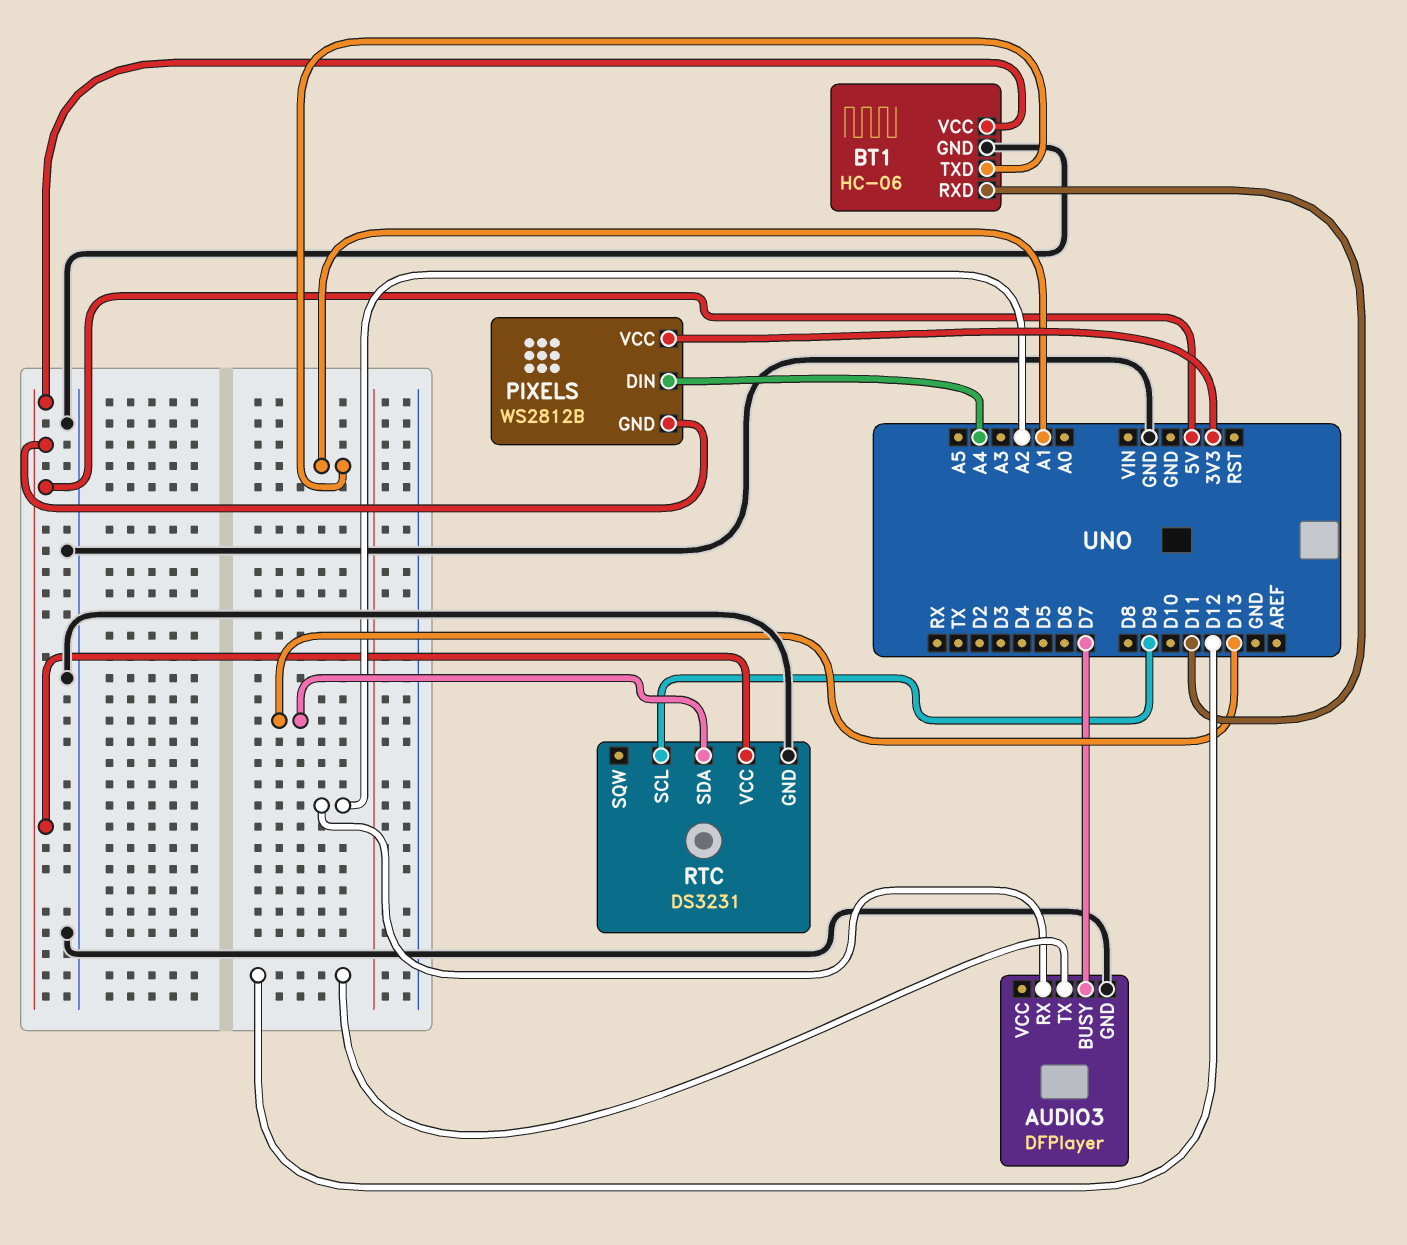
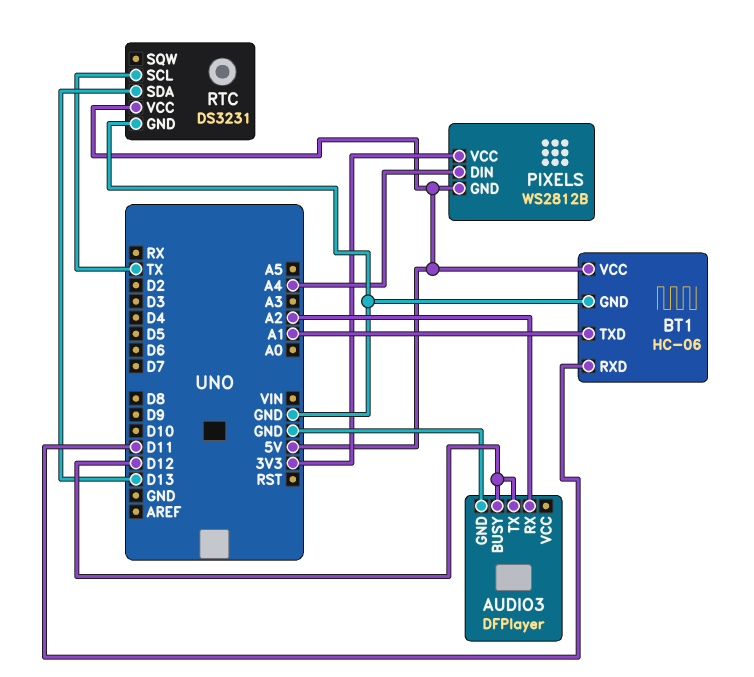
AUDIO3 pin BUSY: D7 -> D12
RTC pin SCL: D9 -> TX

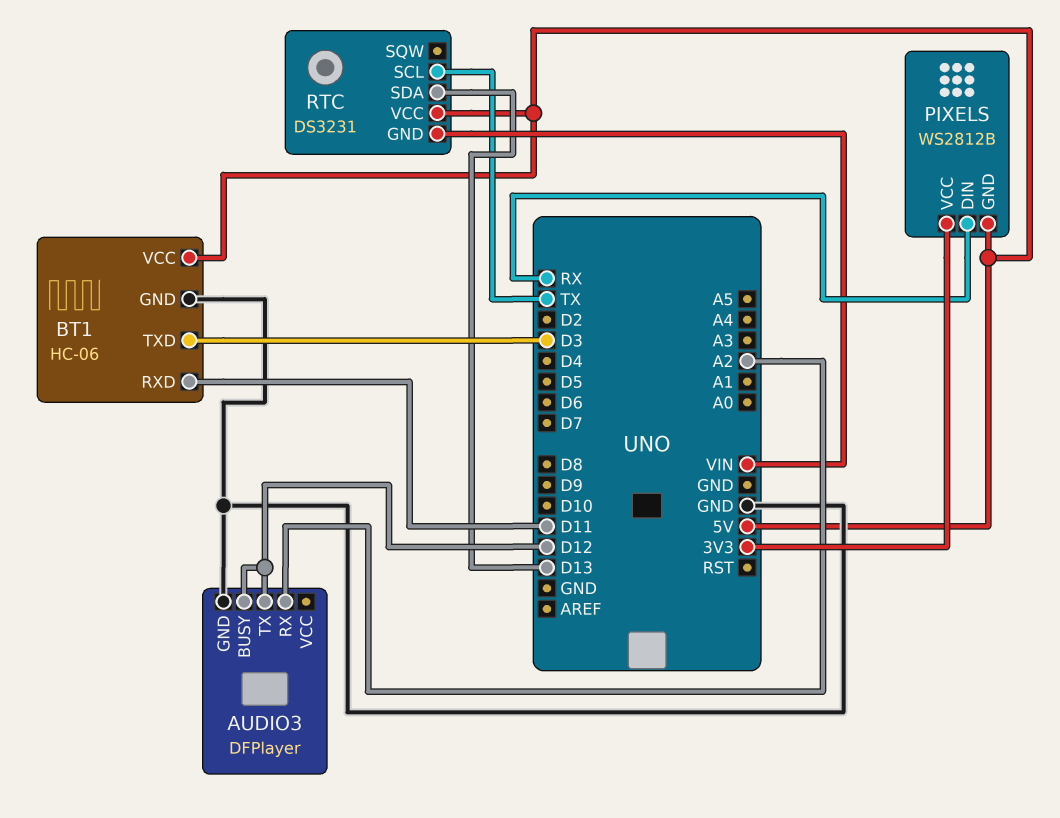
BT1 pin TXD: A1 -> D3
PIXELS pin DIN: A4 -> RX
RTC pin GND: GND -> VIN

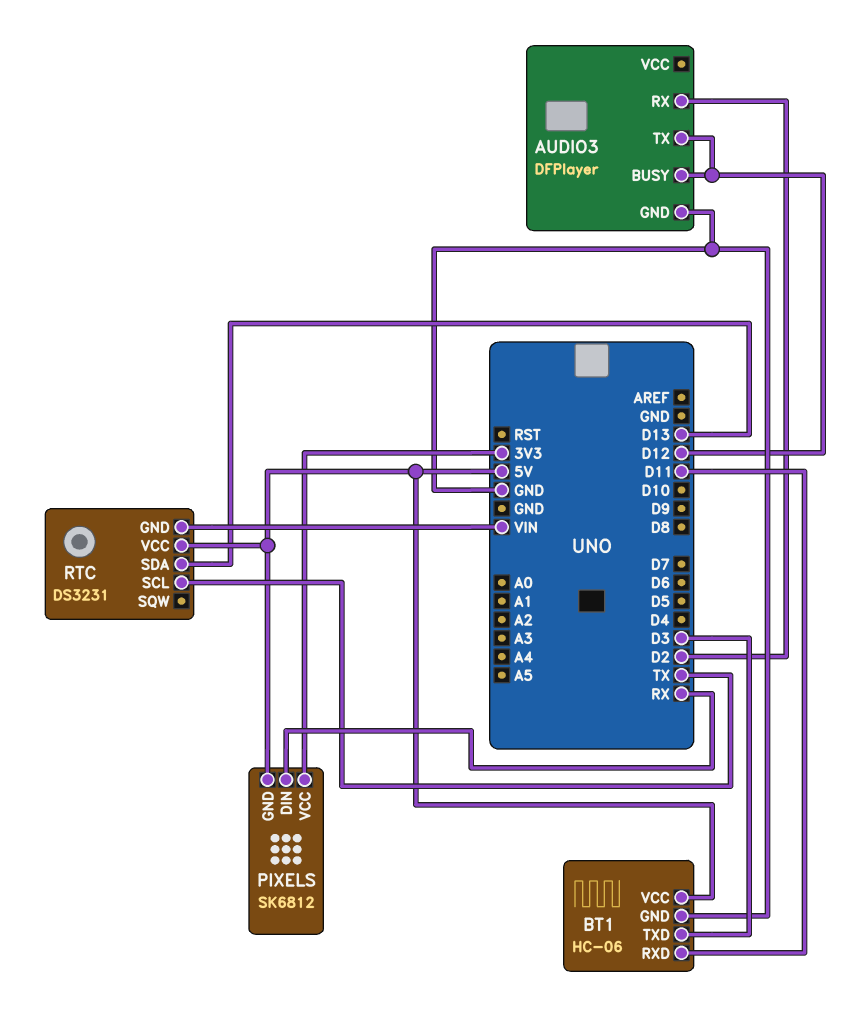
AUDIO3 pin RX: A2 -> D2
PIXELS: WS2812B -> SK6812

